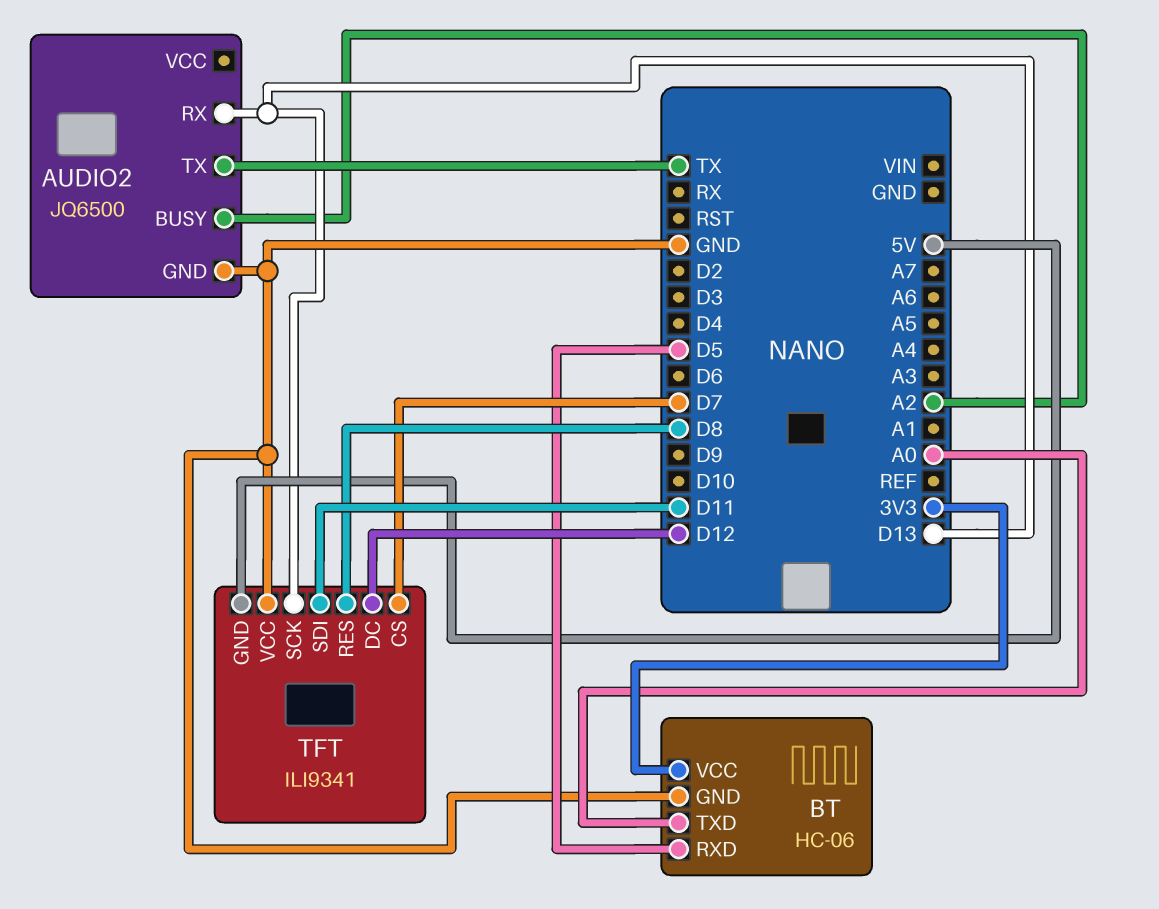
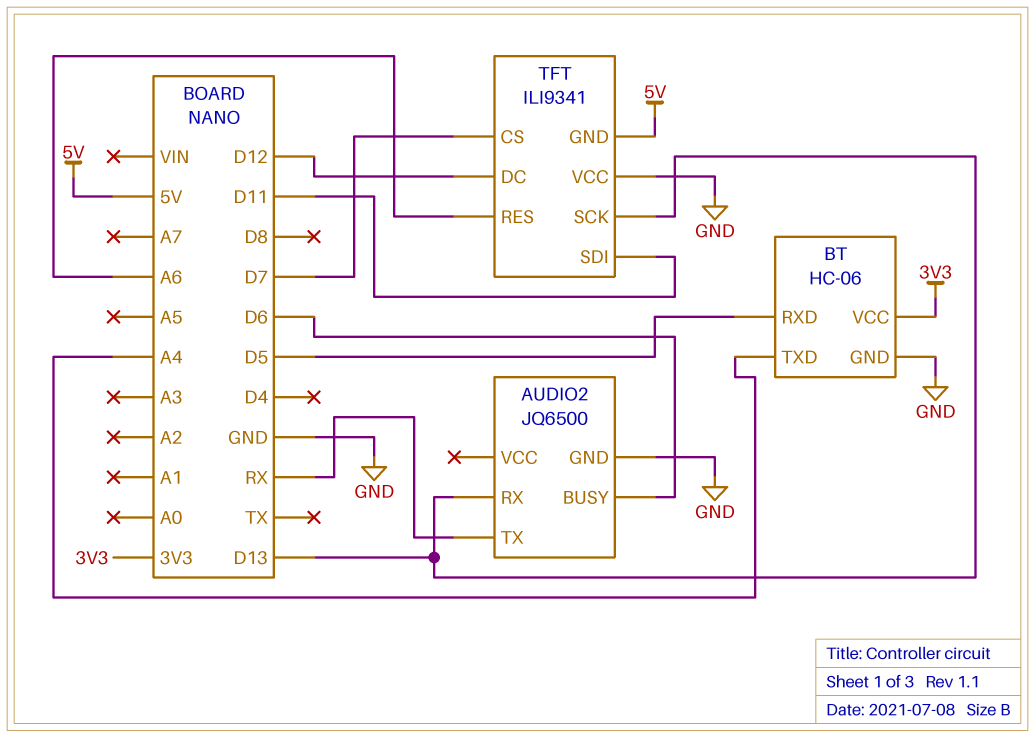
AUDIO2 pin BUSY: A2 -> D6
AUDIO2 pin TX: TX -> RX
BT pin TXD: A0 -> A4
TFT pin RES: D8 -> A6

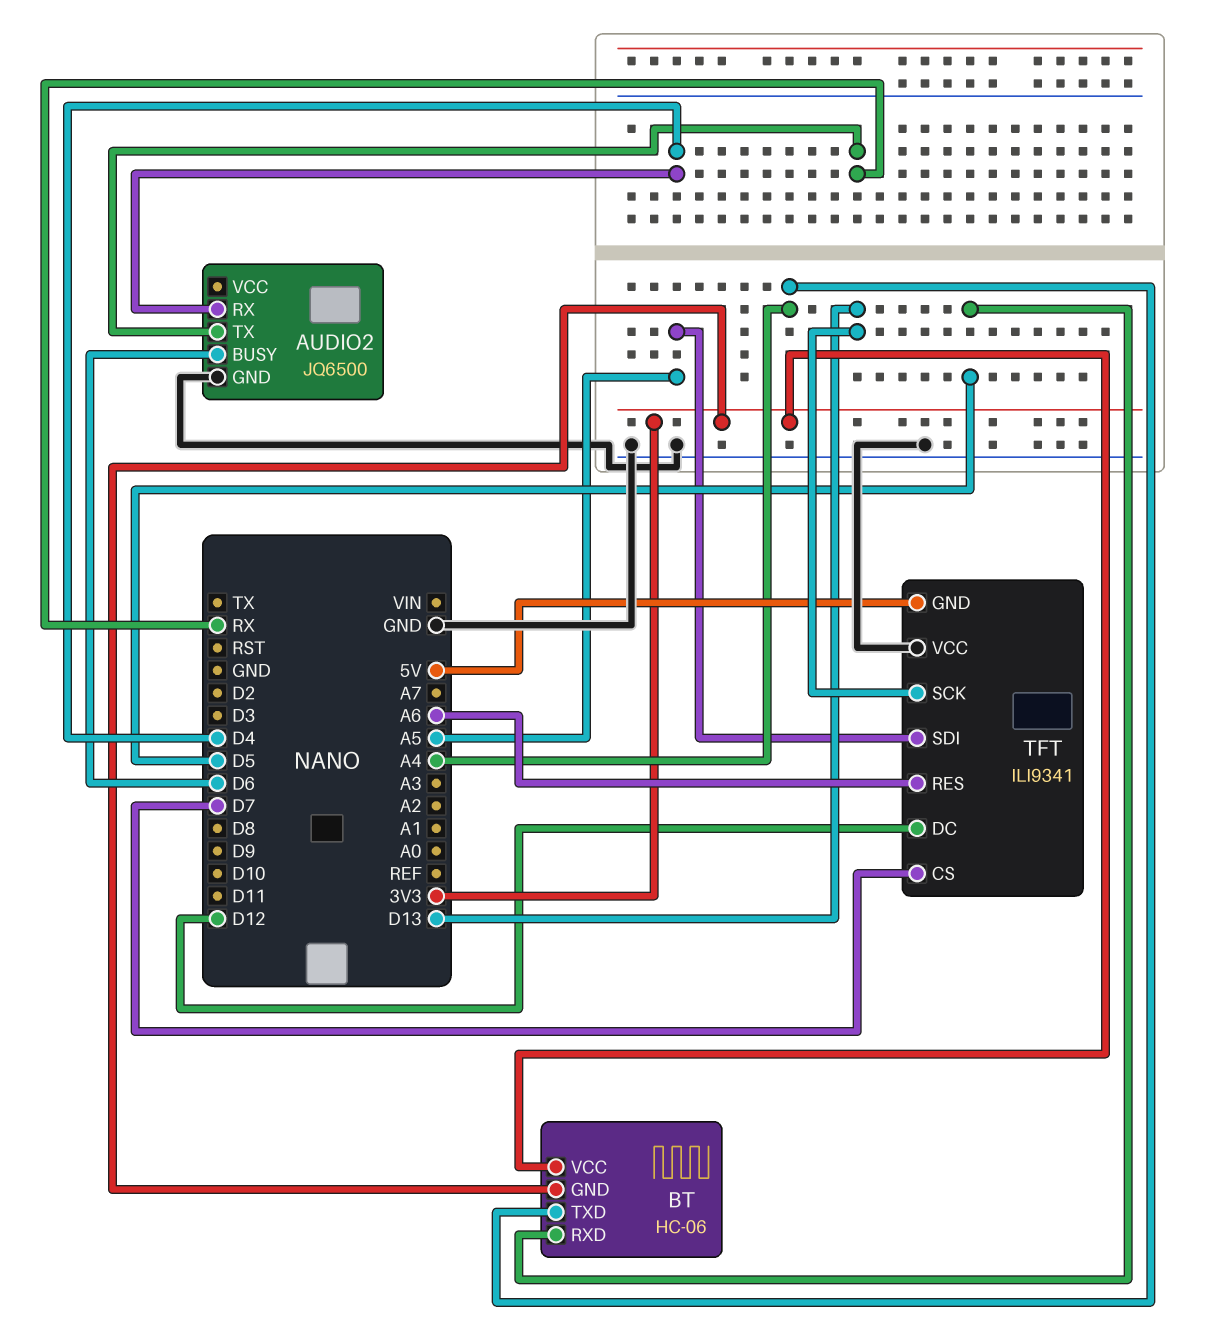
AUDIO2 pin RX: D13 -> D4
BT pin GND: GND -> 3V3
TFT pin SDI: D11 -> A5

